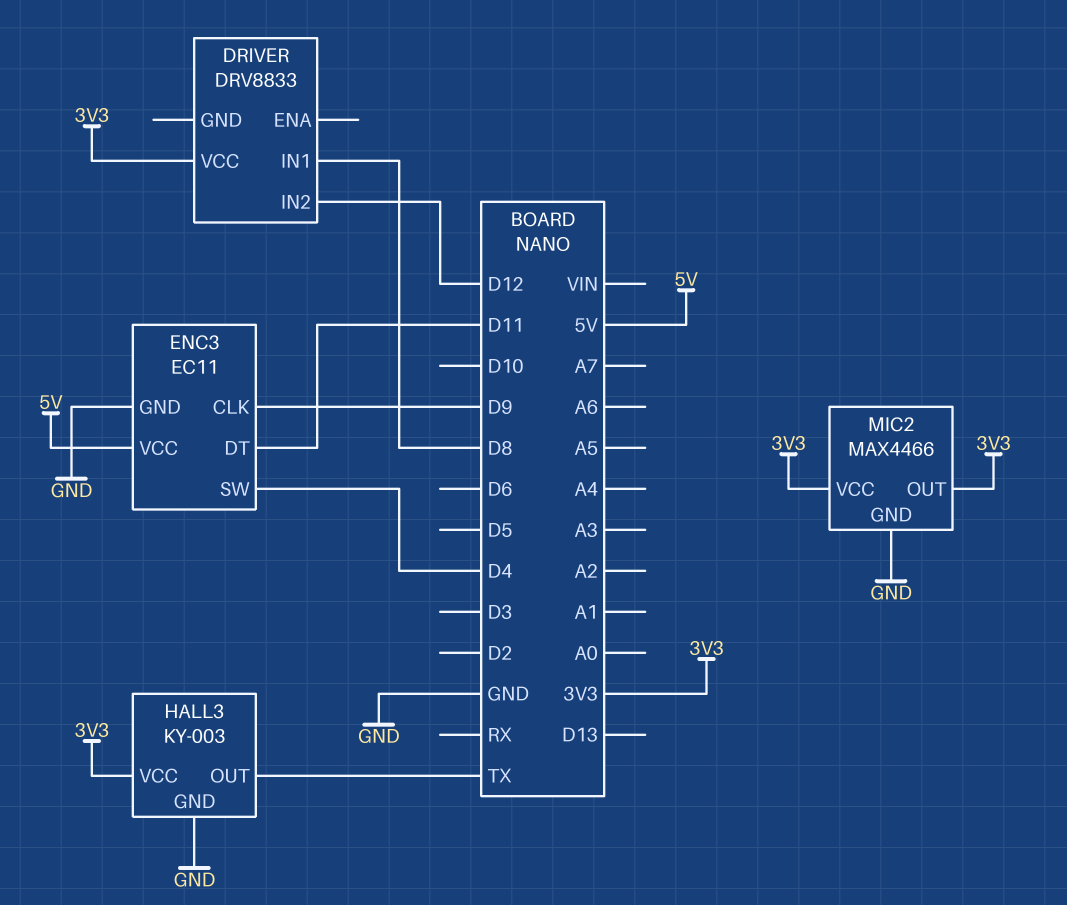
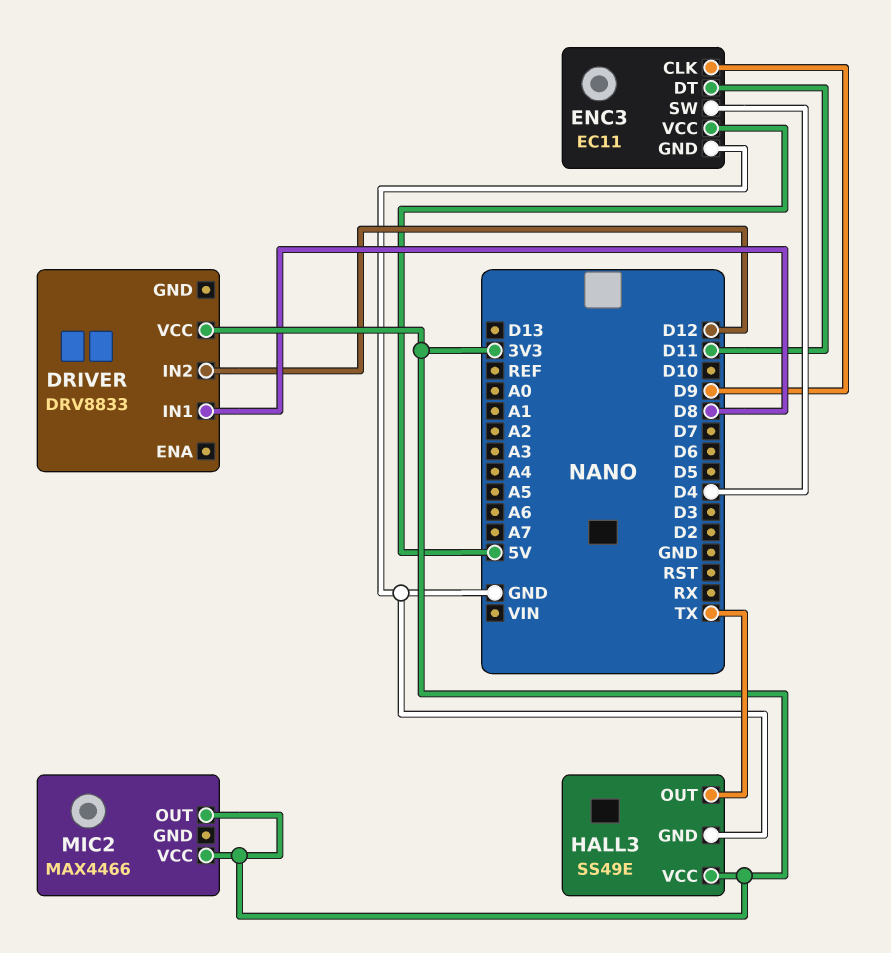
HALL3: KY-003 -> SS49E
MIC2 pin GND: GND -> none

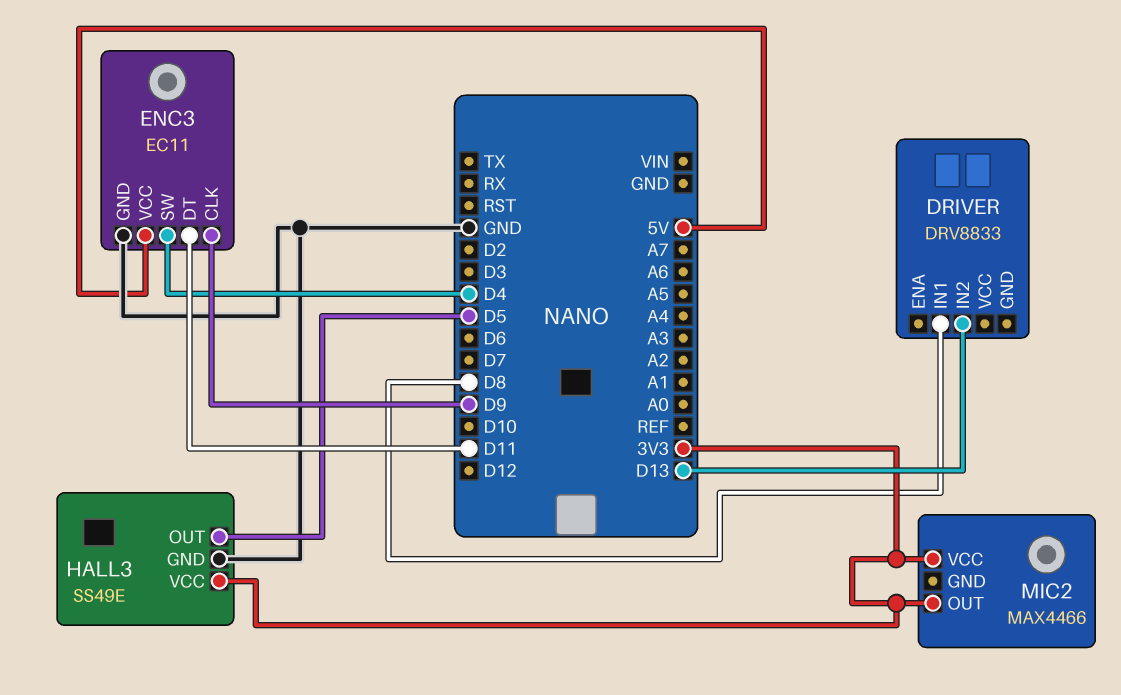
DRIVER pin IN2: D12 -> D13
DRIVER pin VCC: 3V3 -> none
HALL3 pin OUT: TX -> D5

